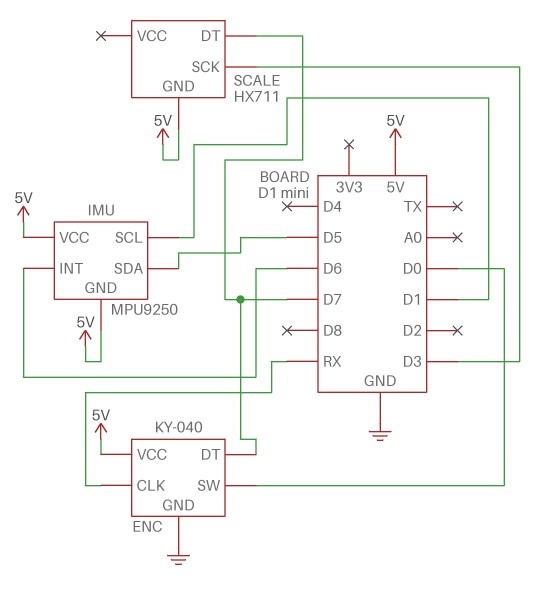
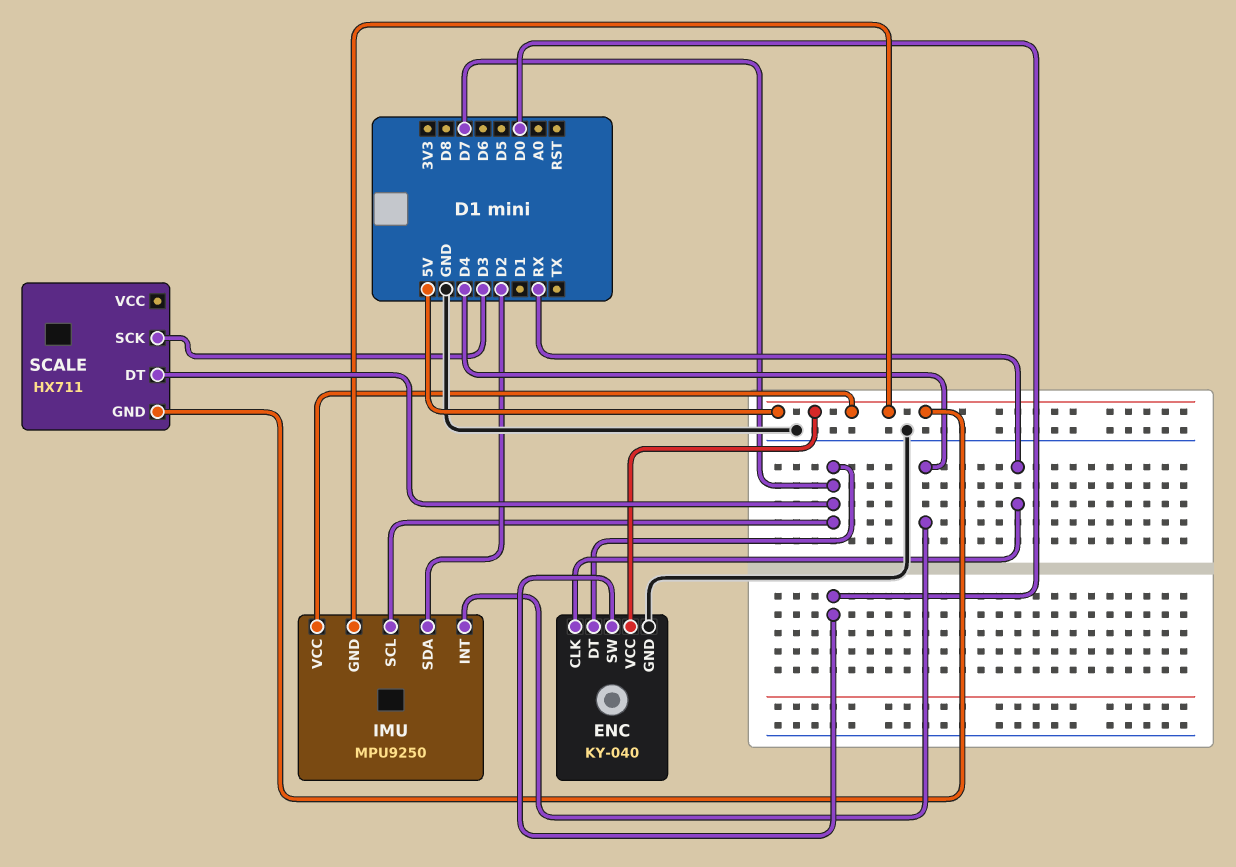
IMU pin INT: D6 -> D4
IMU pin SCL: D1 -> D7
IMU pin SDA: D5 -> D2

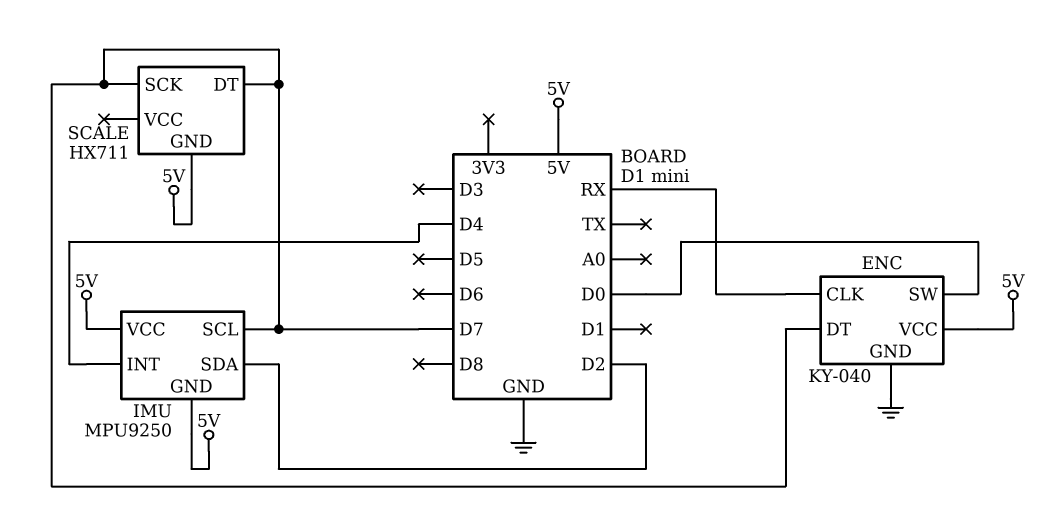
SCALE pin SCK: D3 -> D7

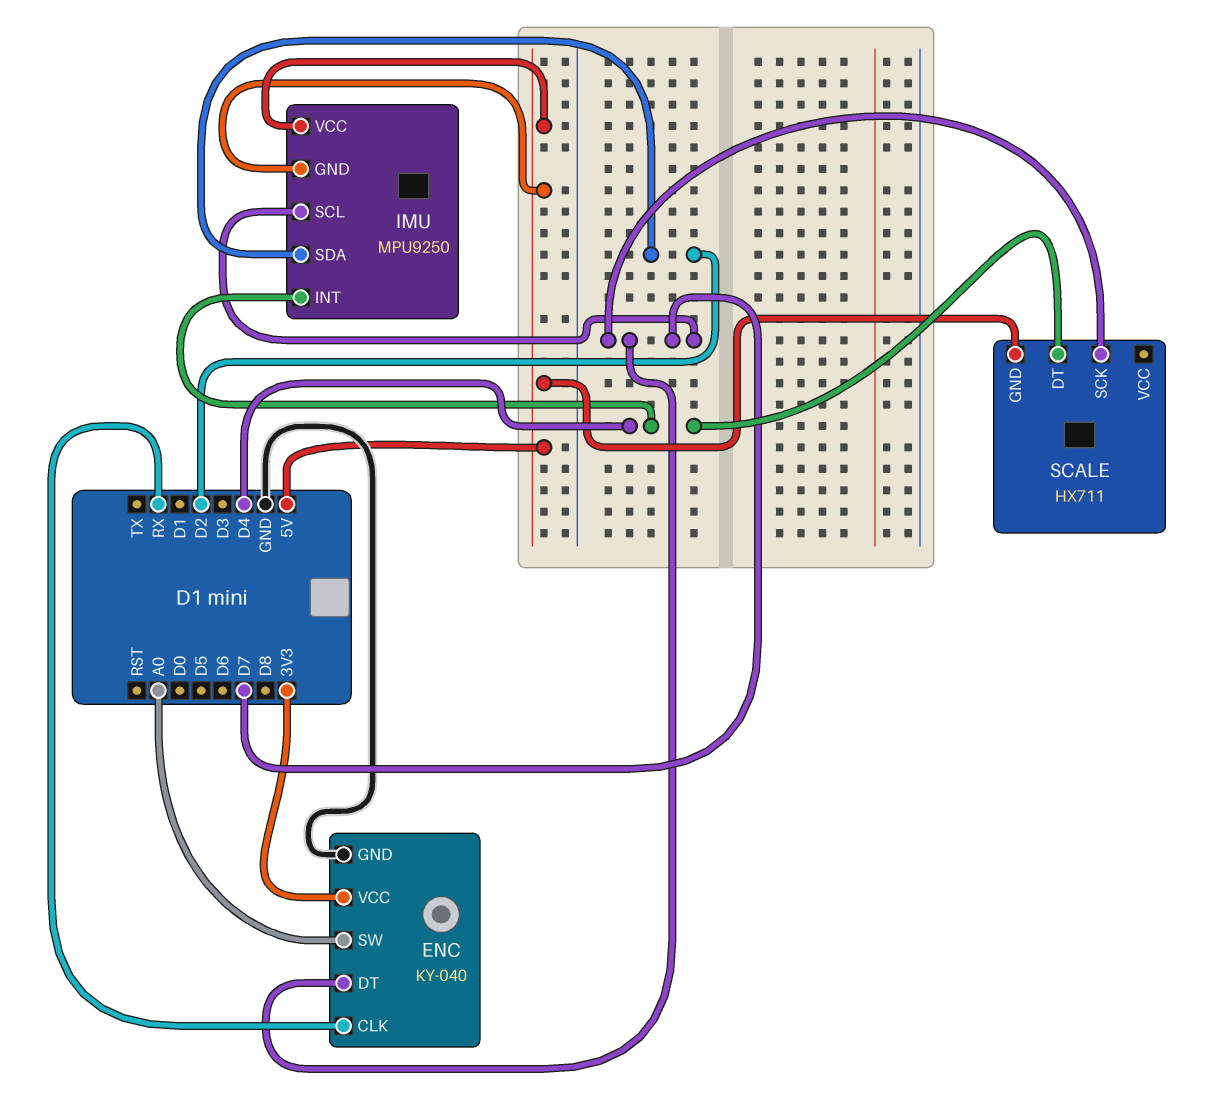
ENC pin SW: D0 -> A0
ENC pin VCC: 5V -> 3V3
SCALE pin DT: D7 -> D4

